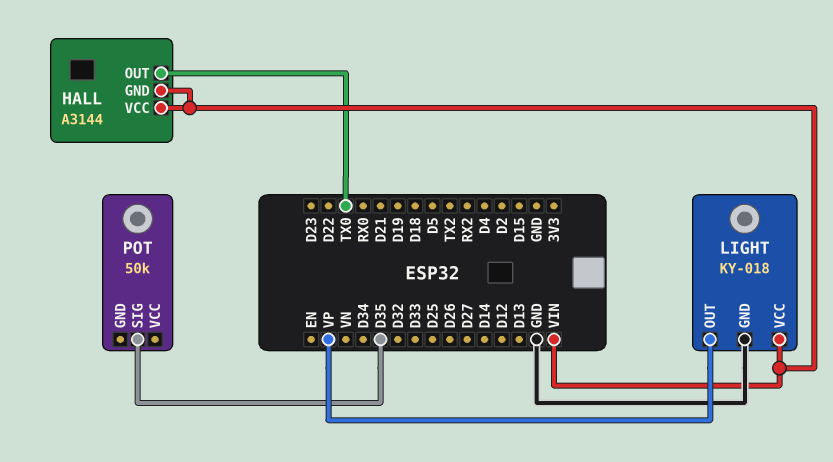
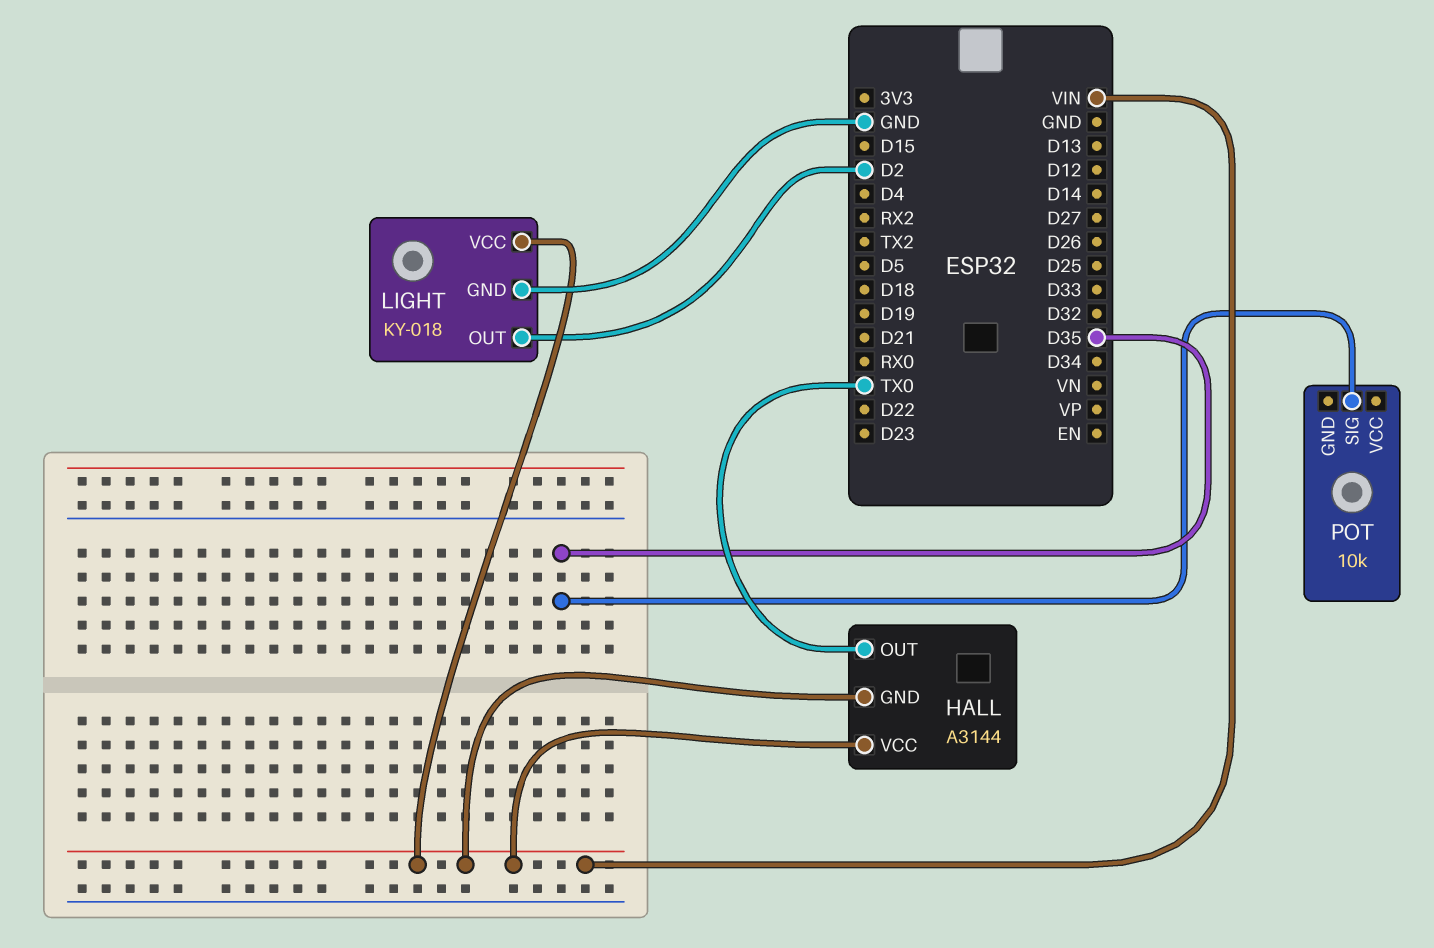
LIGHT pin OUT: VP -> D2
POT: 50k -> 10k

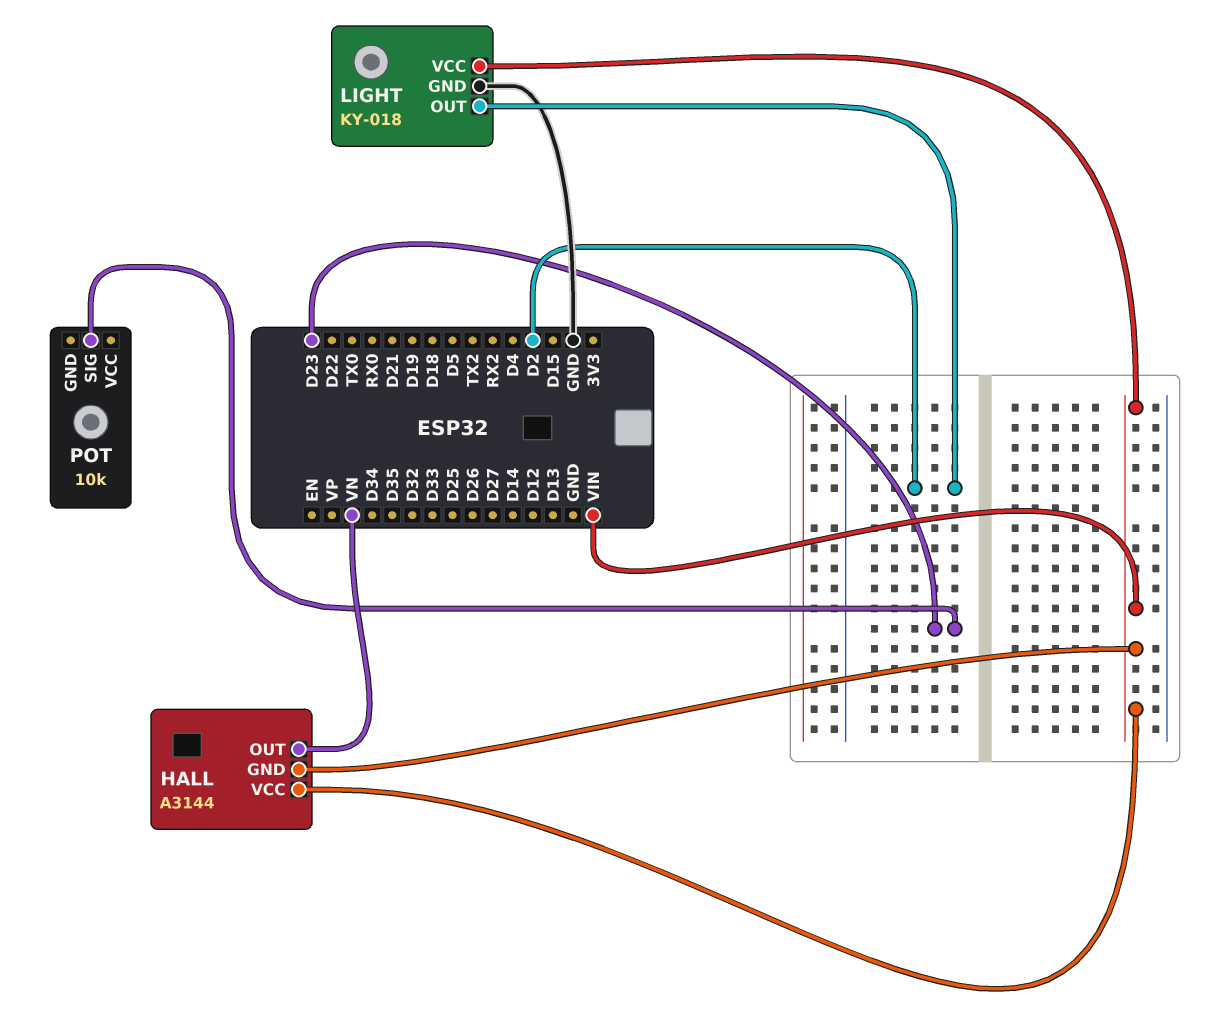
HALL pin OUT: TX0 -> VN
POT pin SIG: D35 -> D23

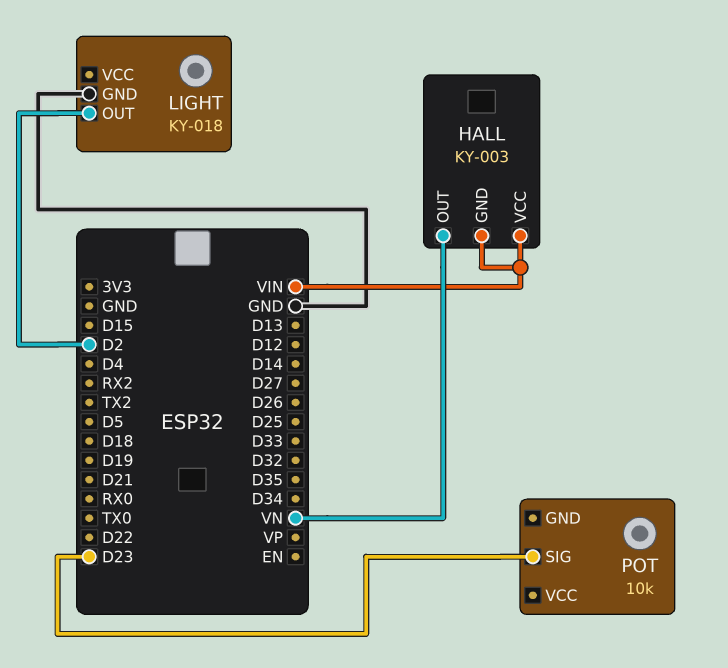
HALL: A3144 -> KY-003
LIGHT pin VCC: VIN -> none

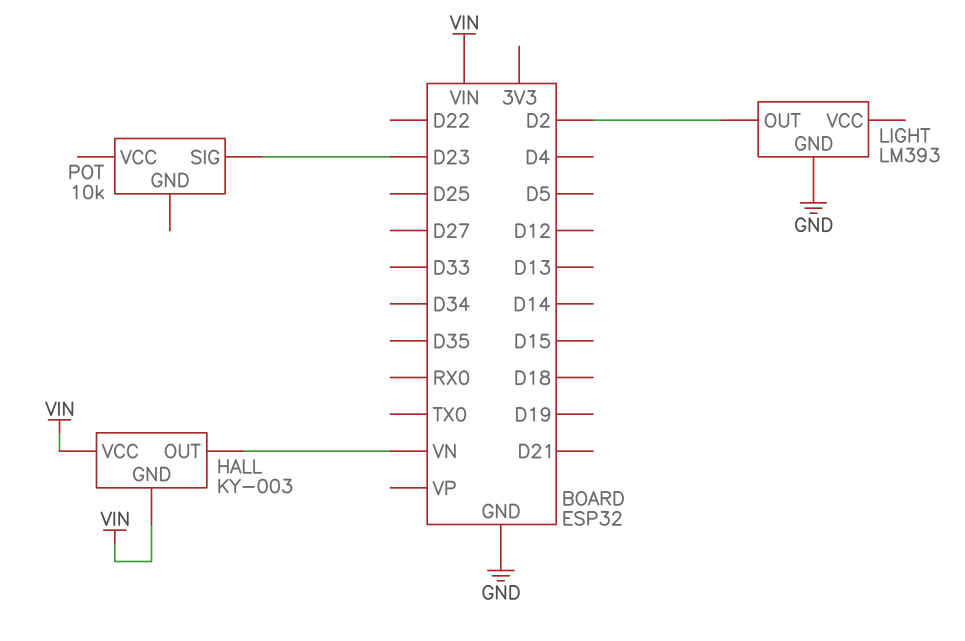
LIGHT: KY-018 -> LM393

